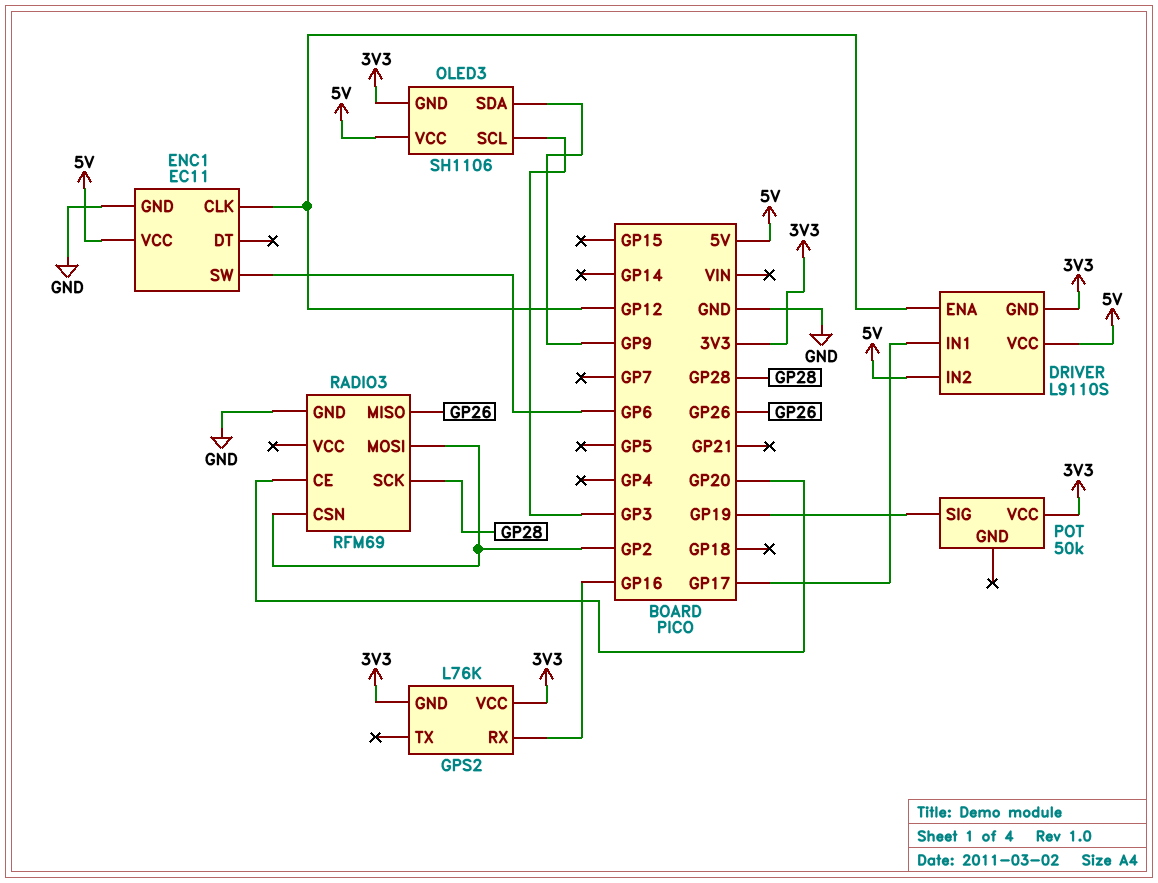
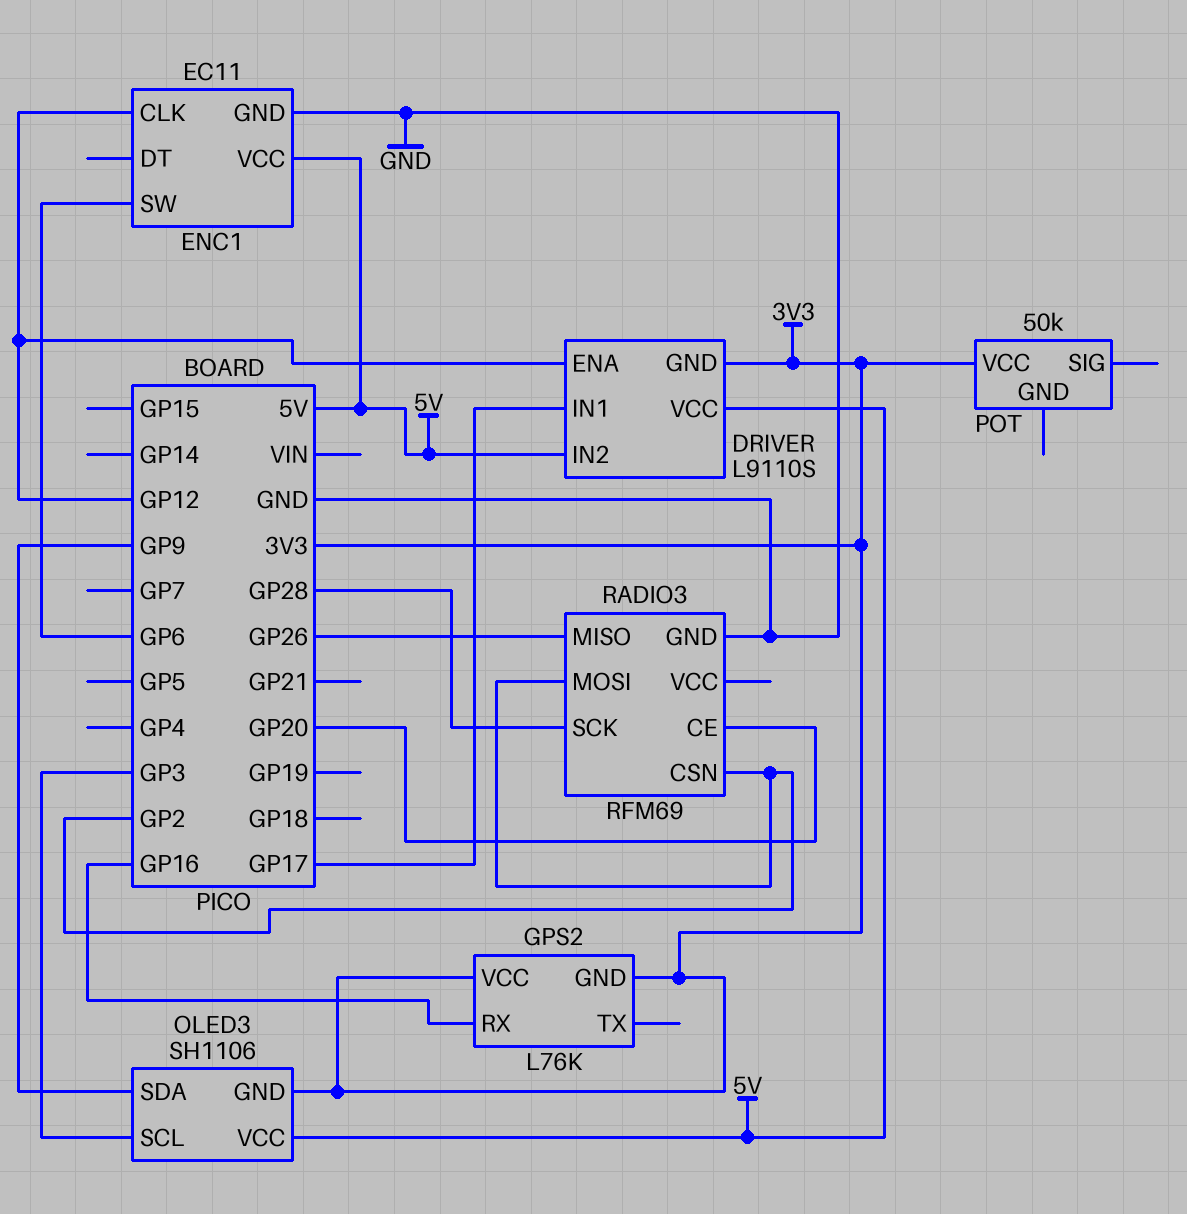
POT pin SIG: GP19 -> none

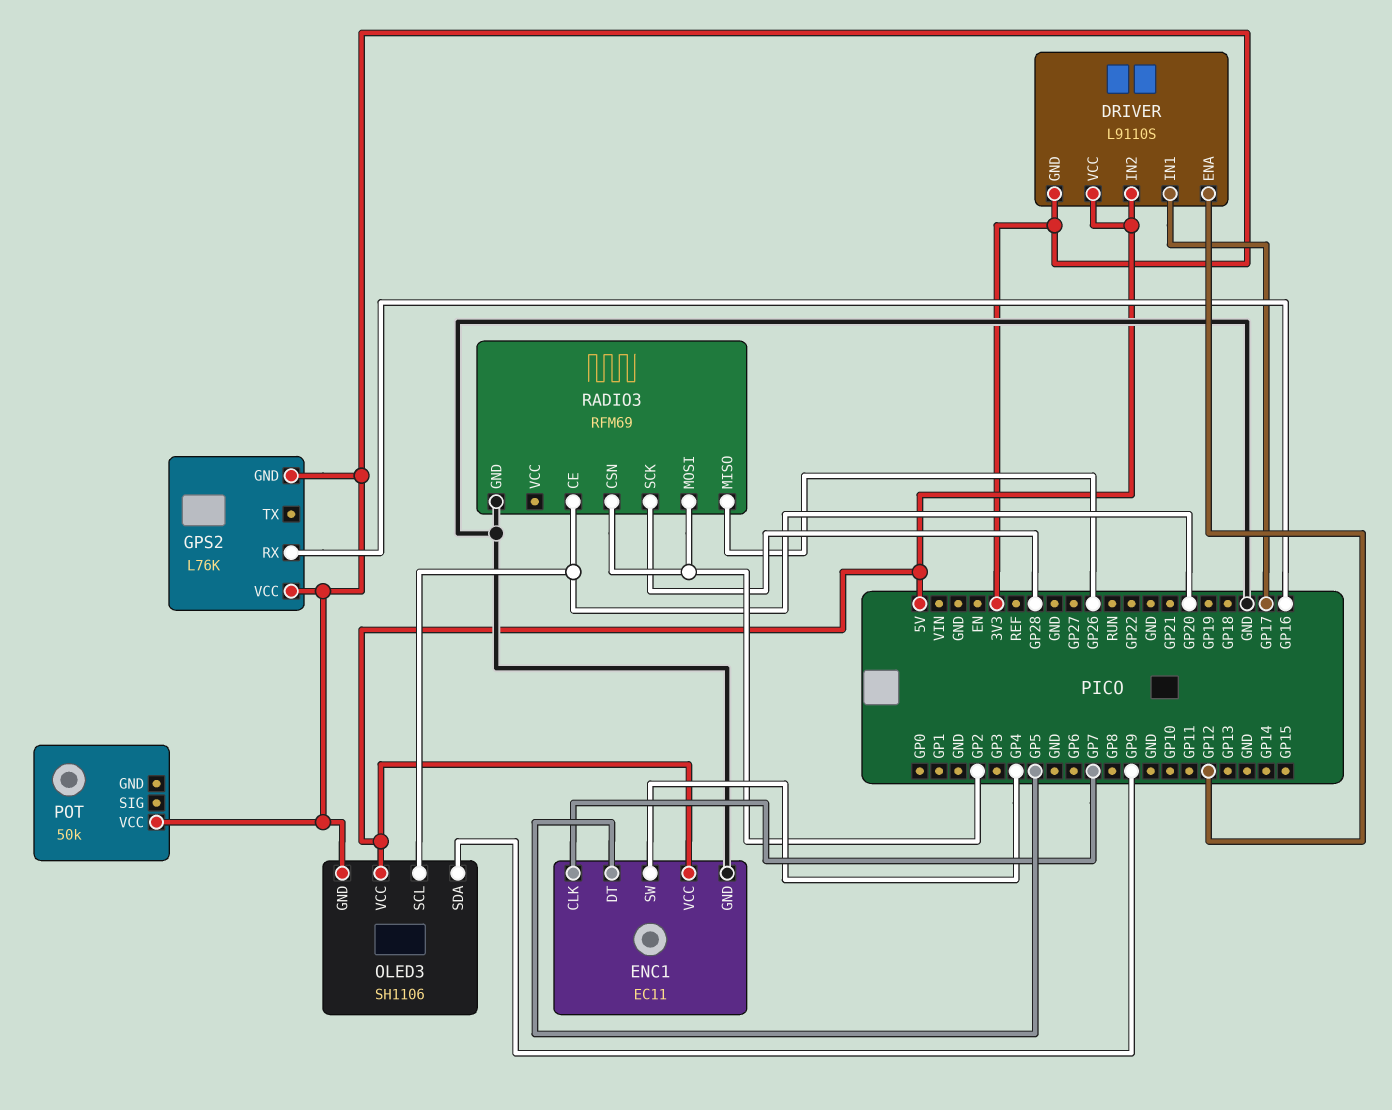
ENC1 pin CLK: GP12 -> GP7
ENC1 pin DT: none -> GP5
ENC1 pin SW: GP6 -> GP4
OLED3 pin SCL: GP3 -> GP20

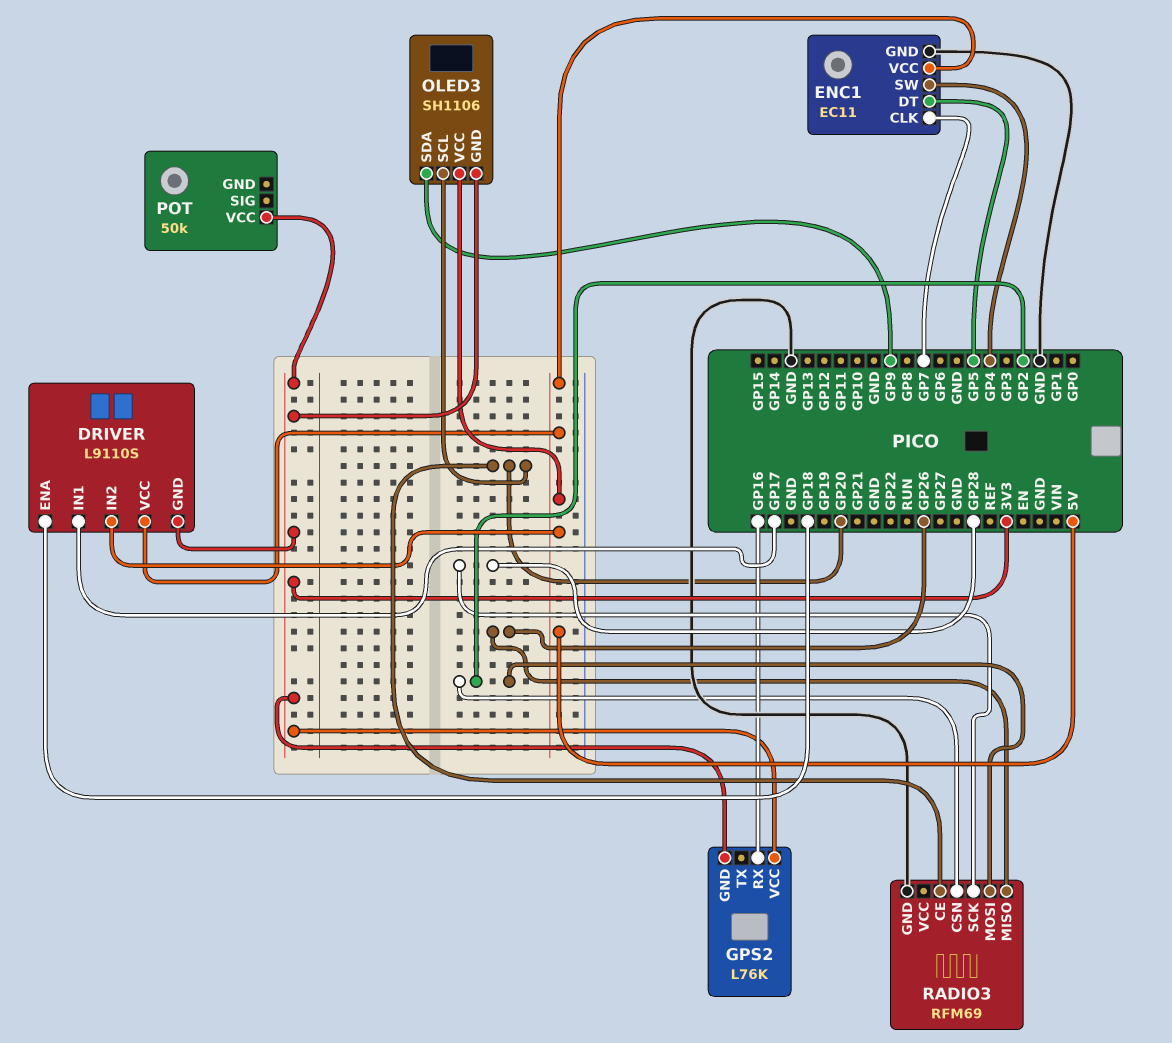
DRIVER pin ENA: GP12 -> GP18

